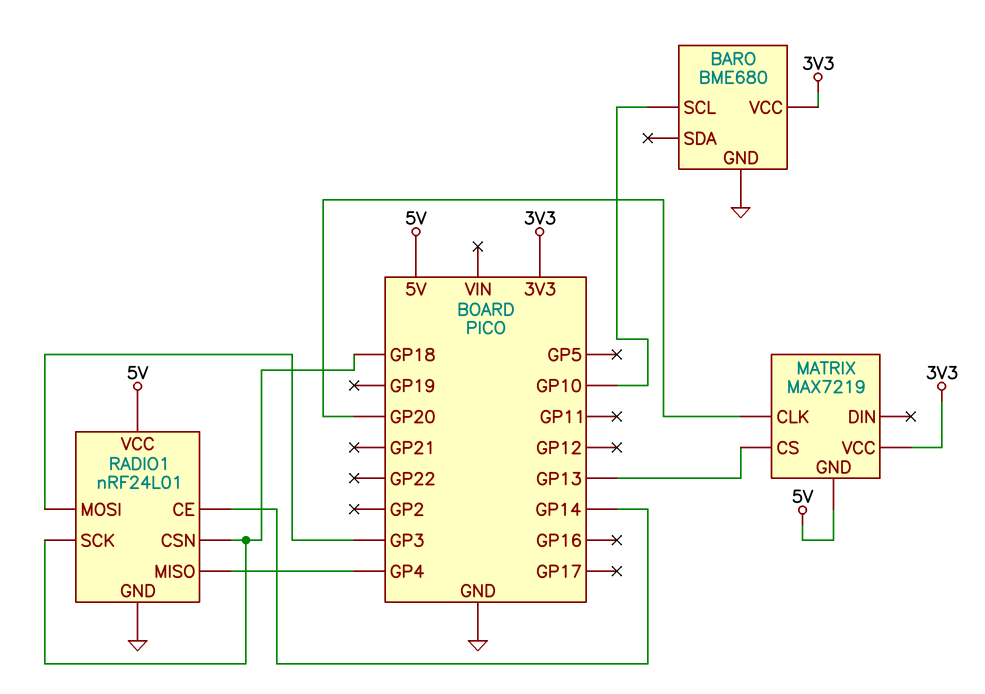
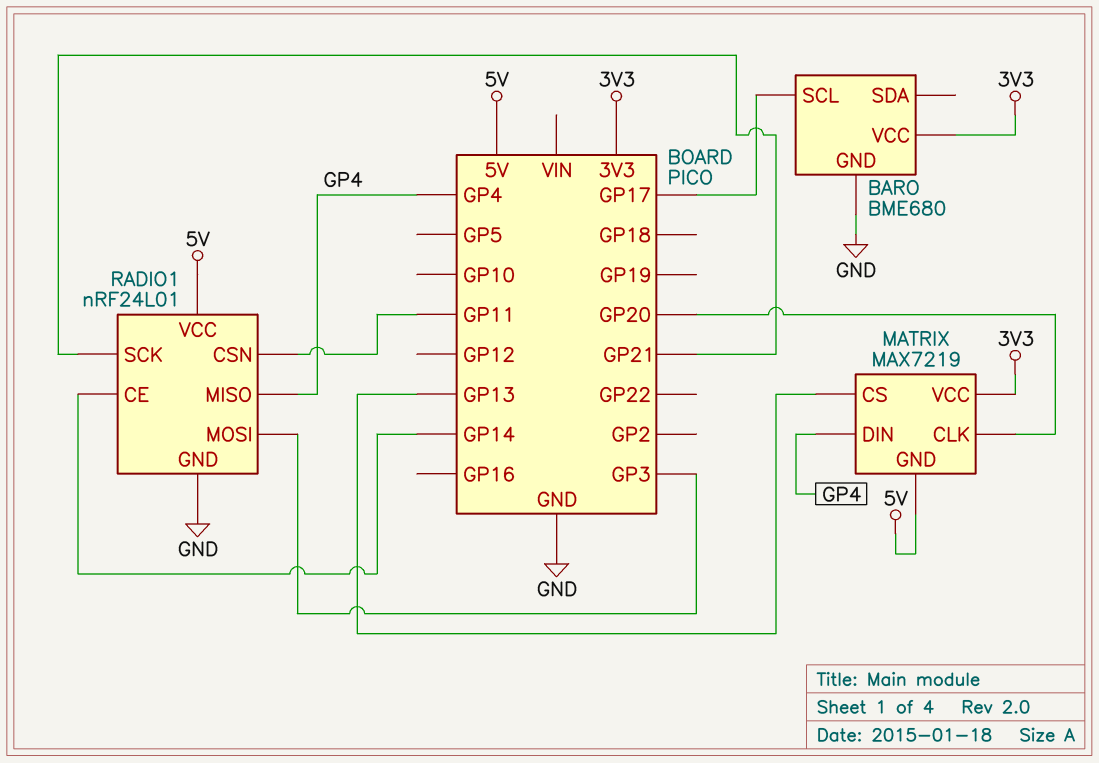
BARO pin SCL: GP10 -> GP17
MATRIX pin DIN: none -> GP4
RADIO1 pin CSN: GP18 -> GP11
RADIO1 pin SCK: GP18 -> GP21

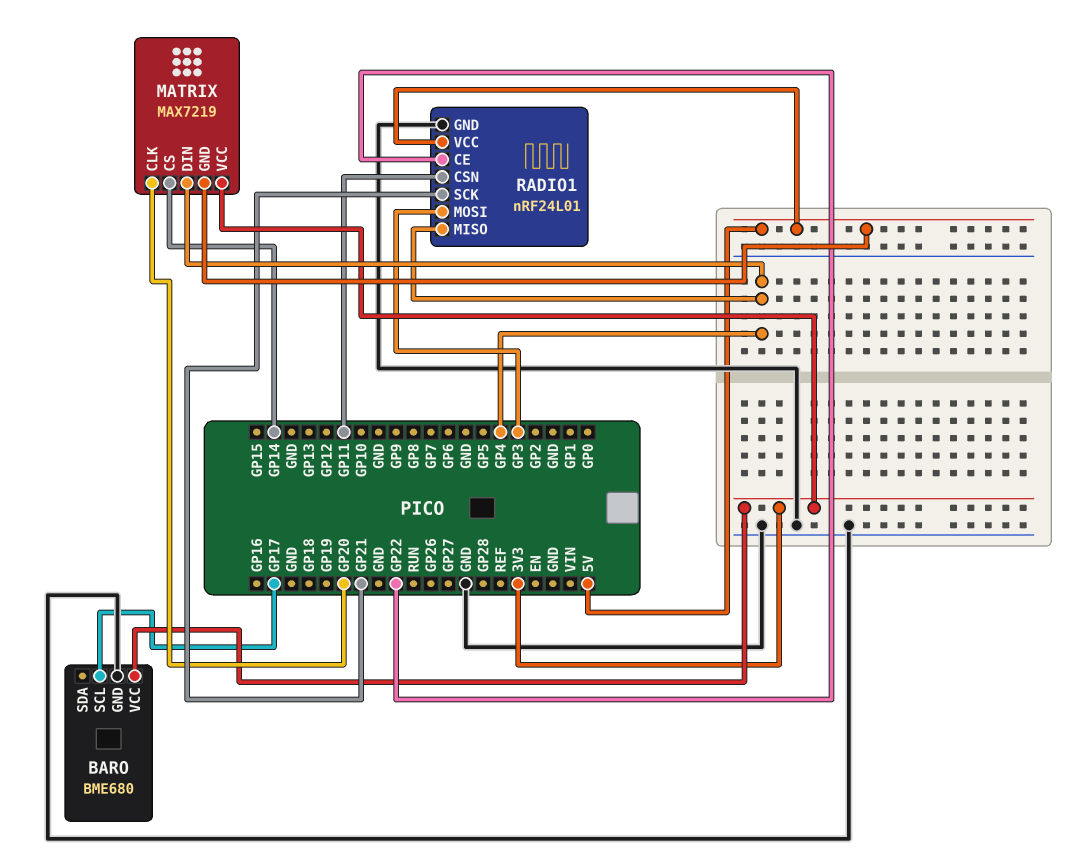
MATRIX pin CS: GP13 -> GP14
RADIO1 pin CE: GP14 -> GP22

